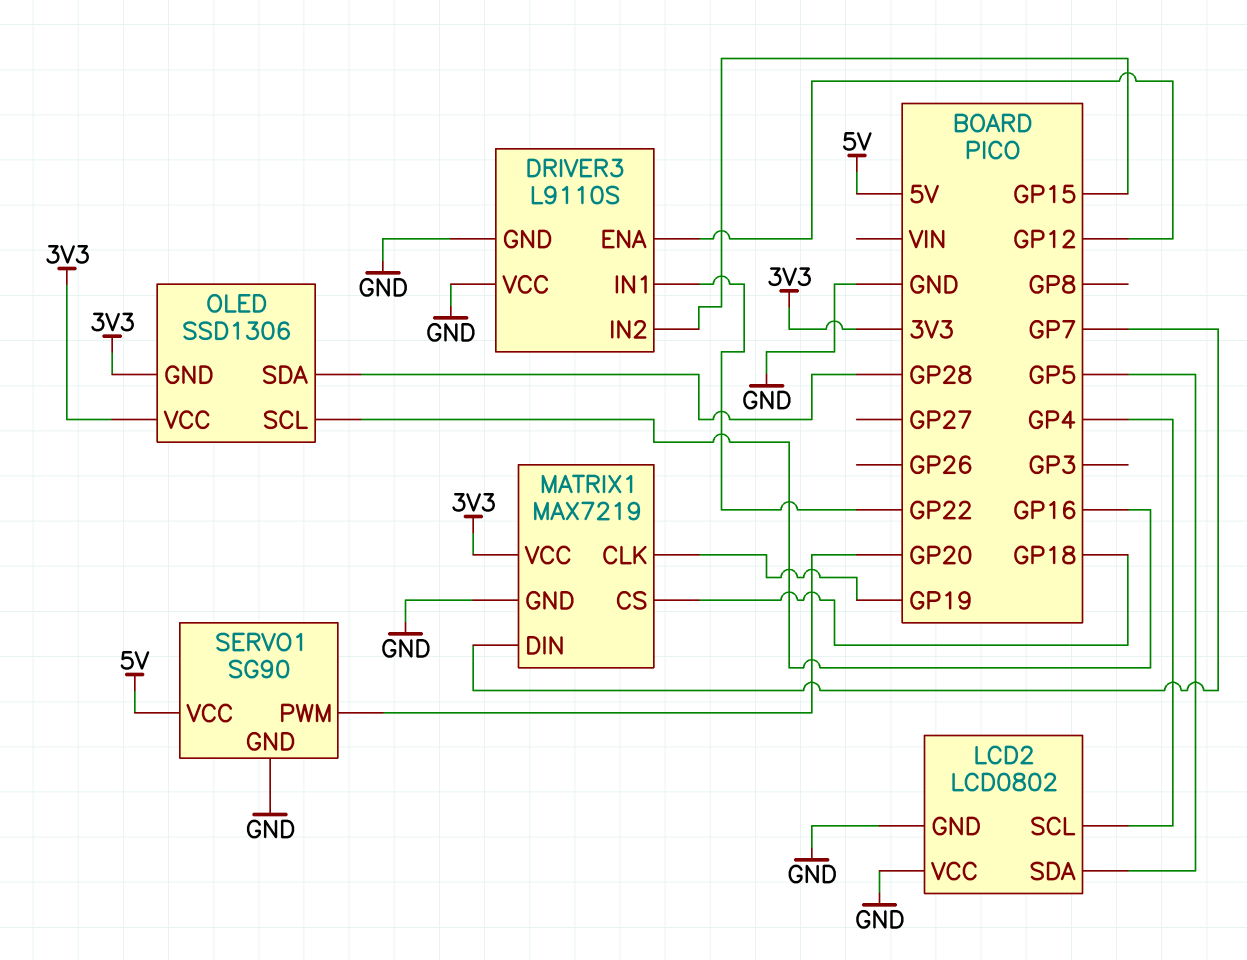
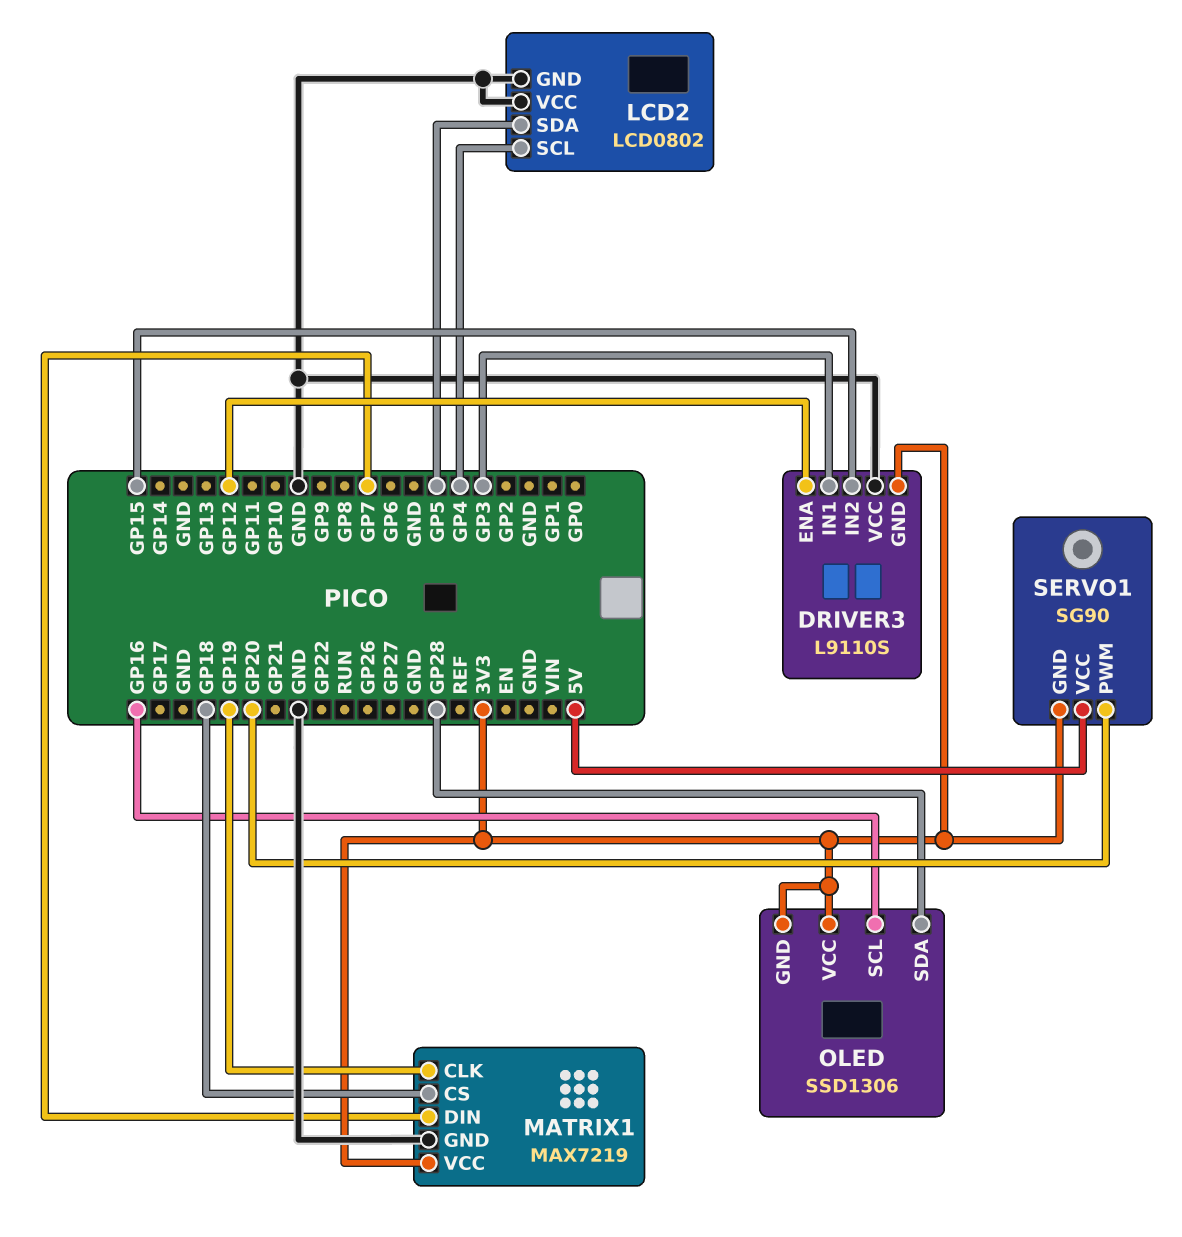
DRIVER3 pin GND: GND -> 3V3
DRIVER3 pin IN1: GP22 -> GP3
SERVO1 pin GND: GND -> 3V3

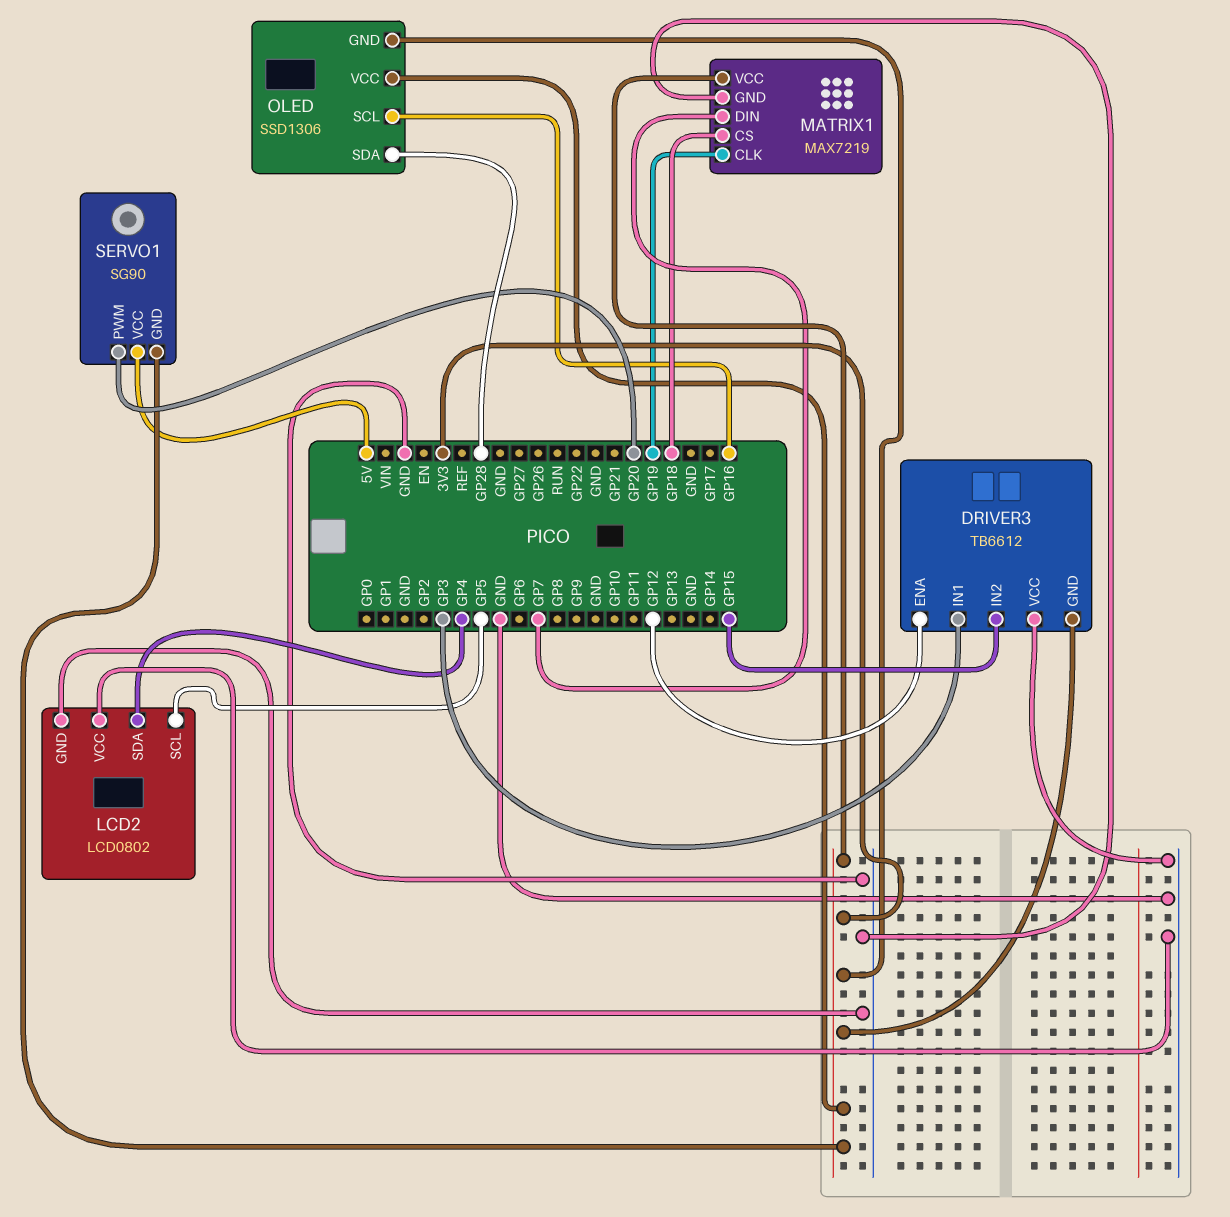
DRIVER3: L9110S -> TB6612
LCD2 pin SCL: GP4 -> GP5
LCD2 pin SDA: GP5 -> GP4

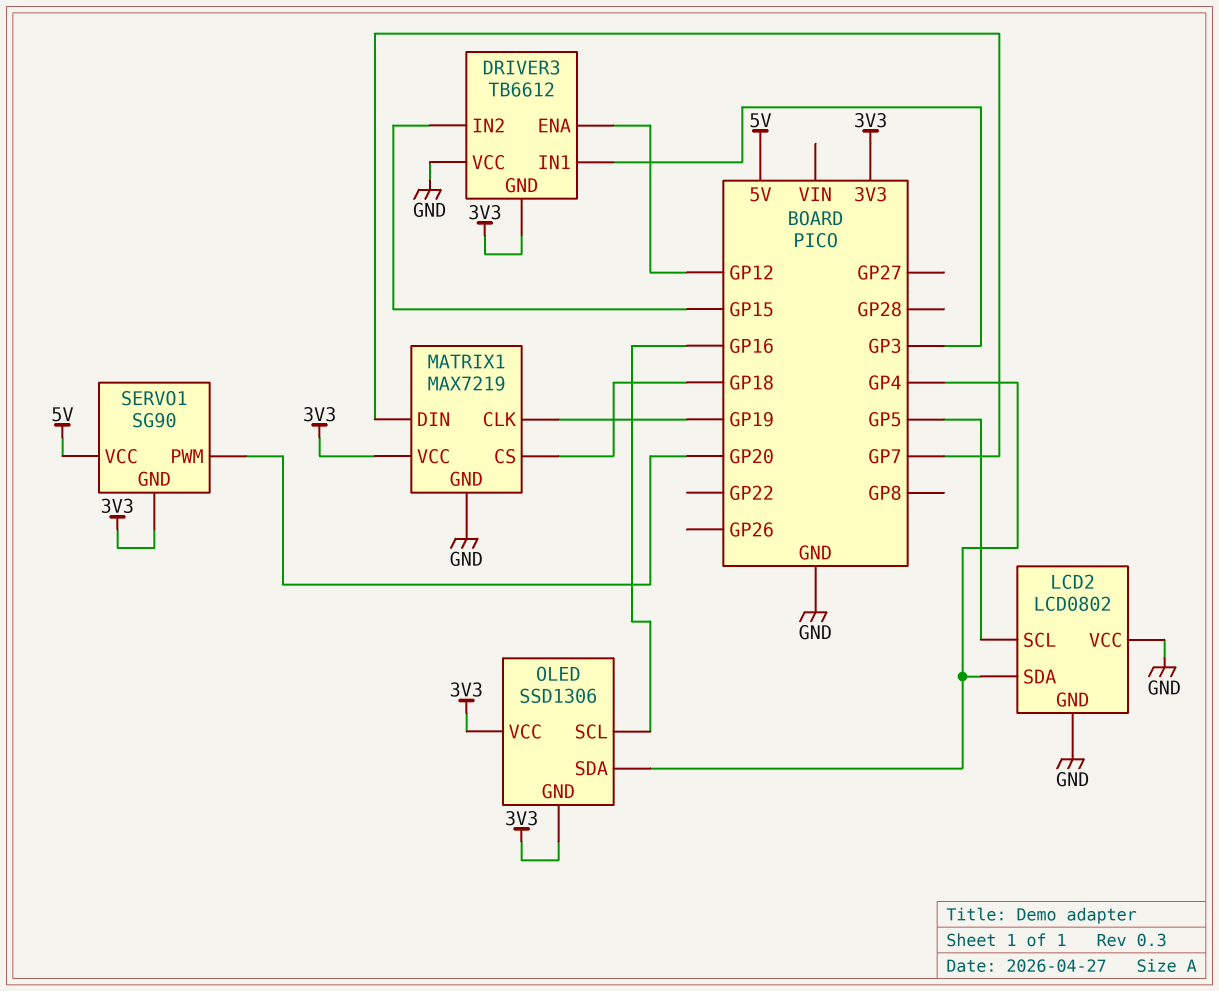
OLED pin SDA: GP28 -> GP4

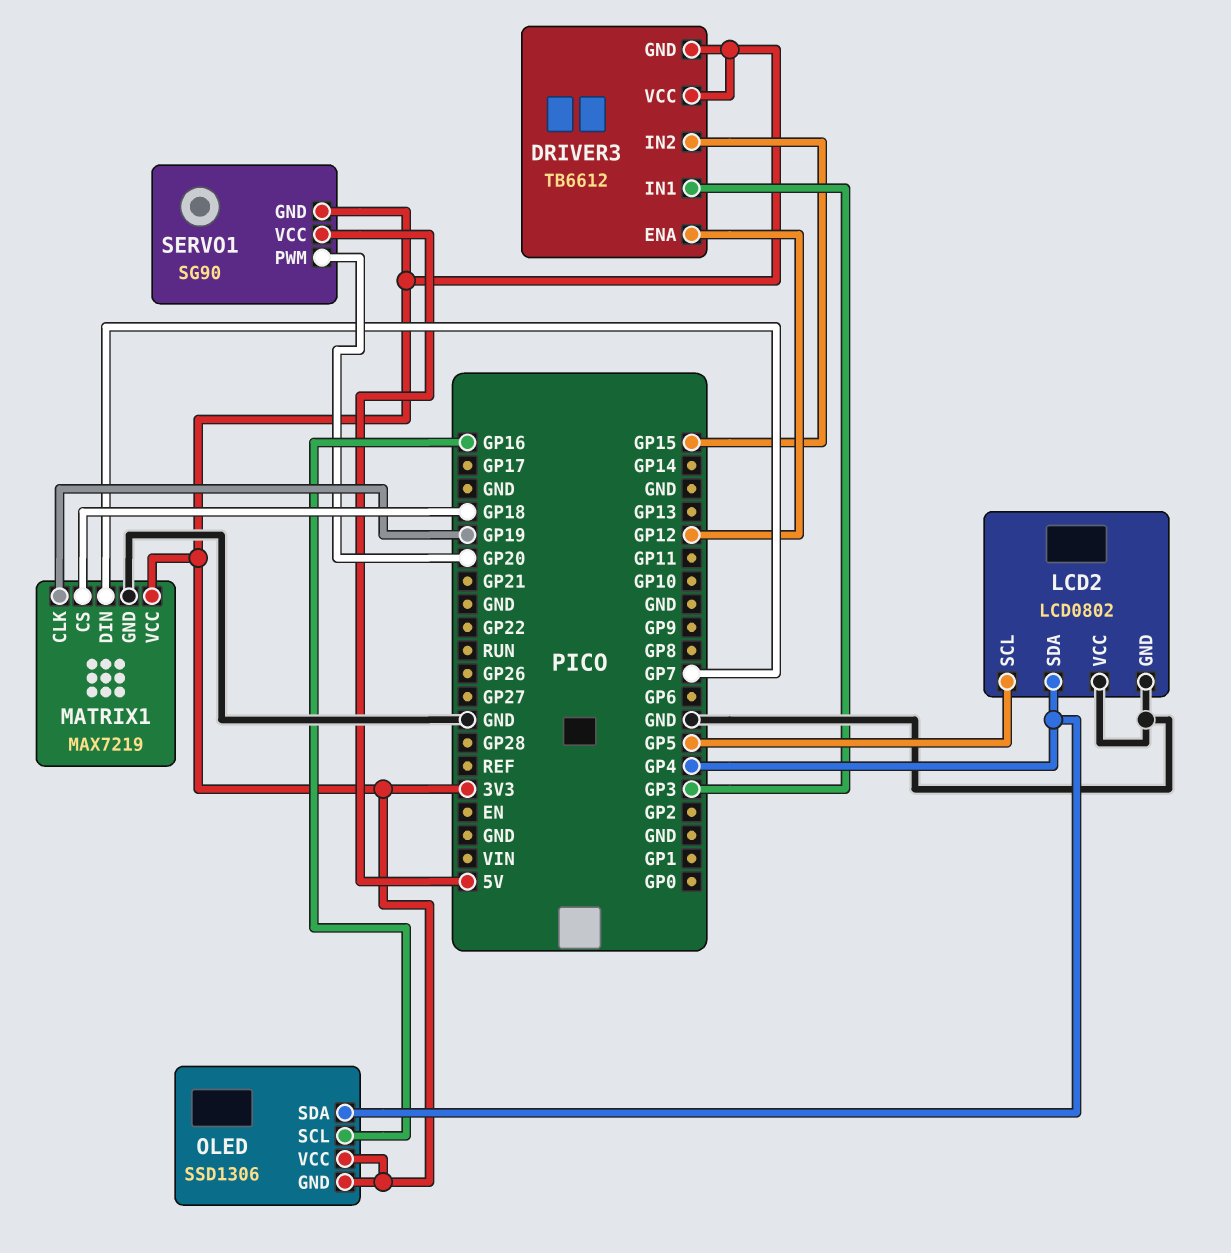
DRIVER3 pin VCC: GND -> 3V3

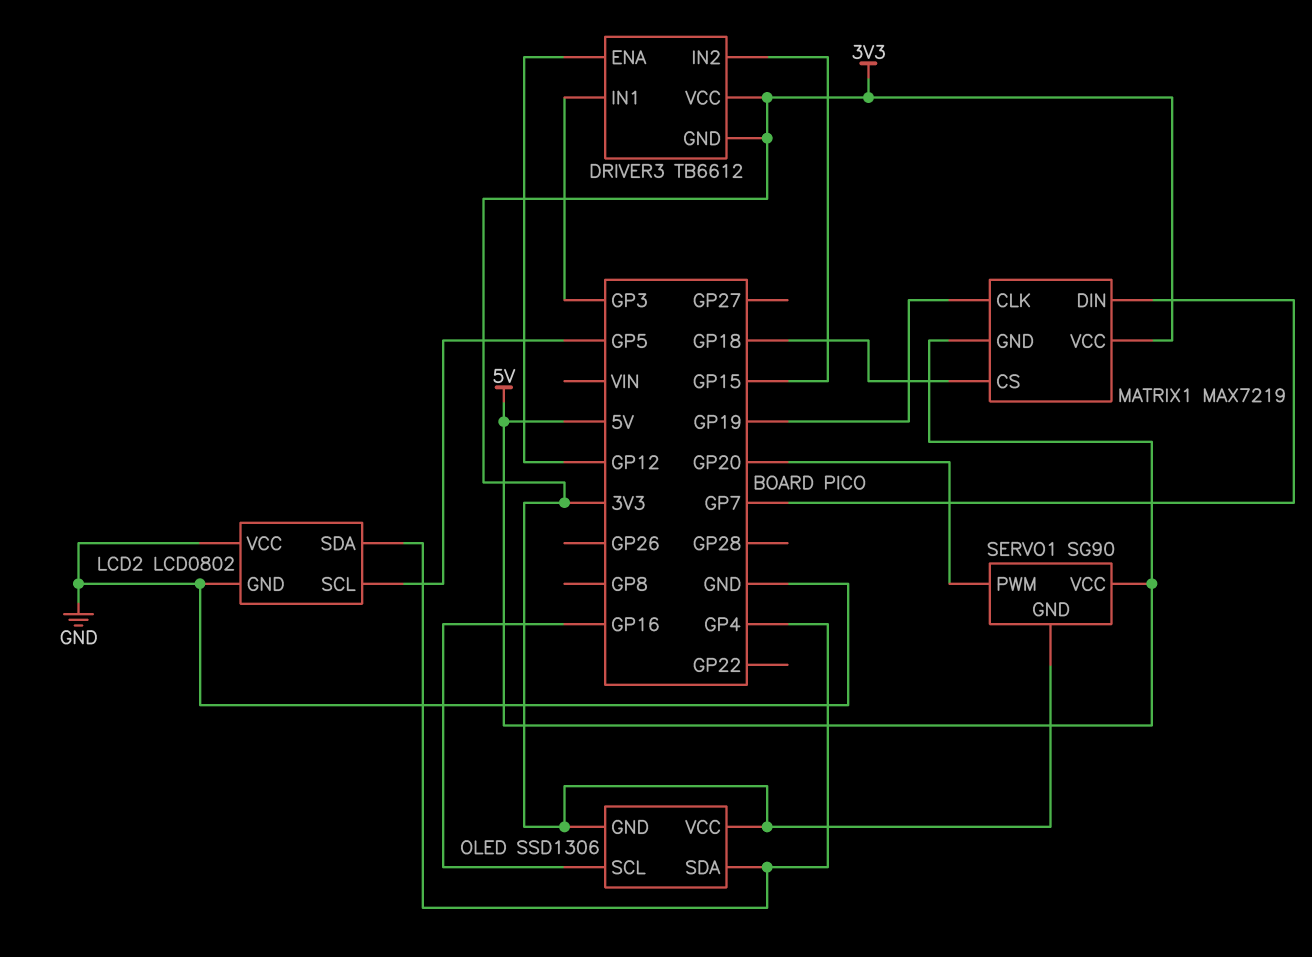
MATRIX1 pin GND: GND -> 5V

